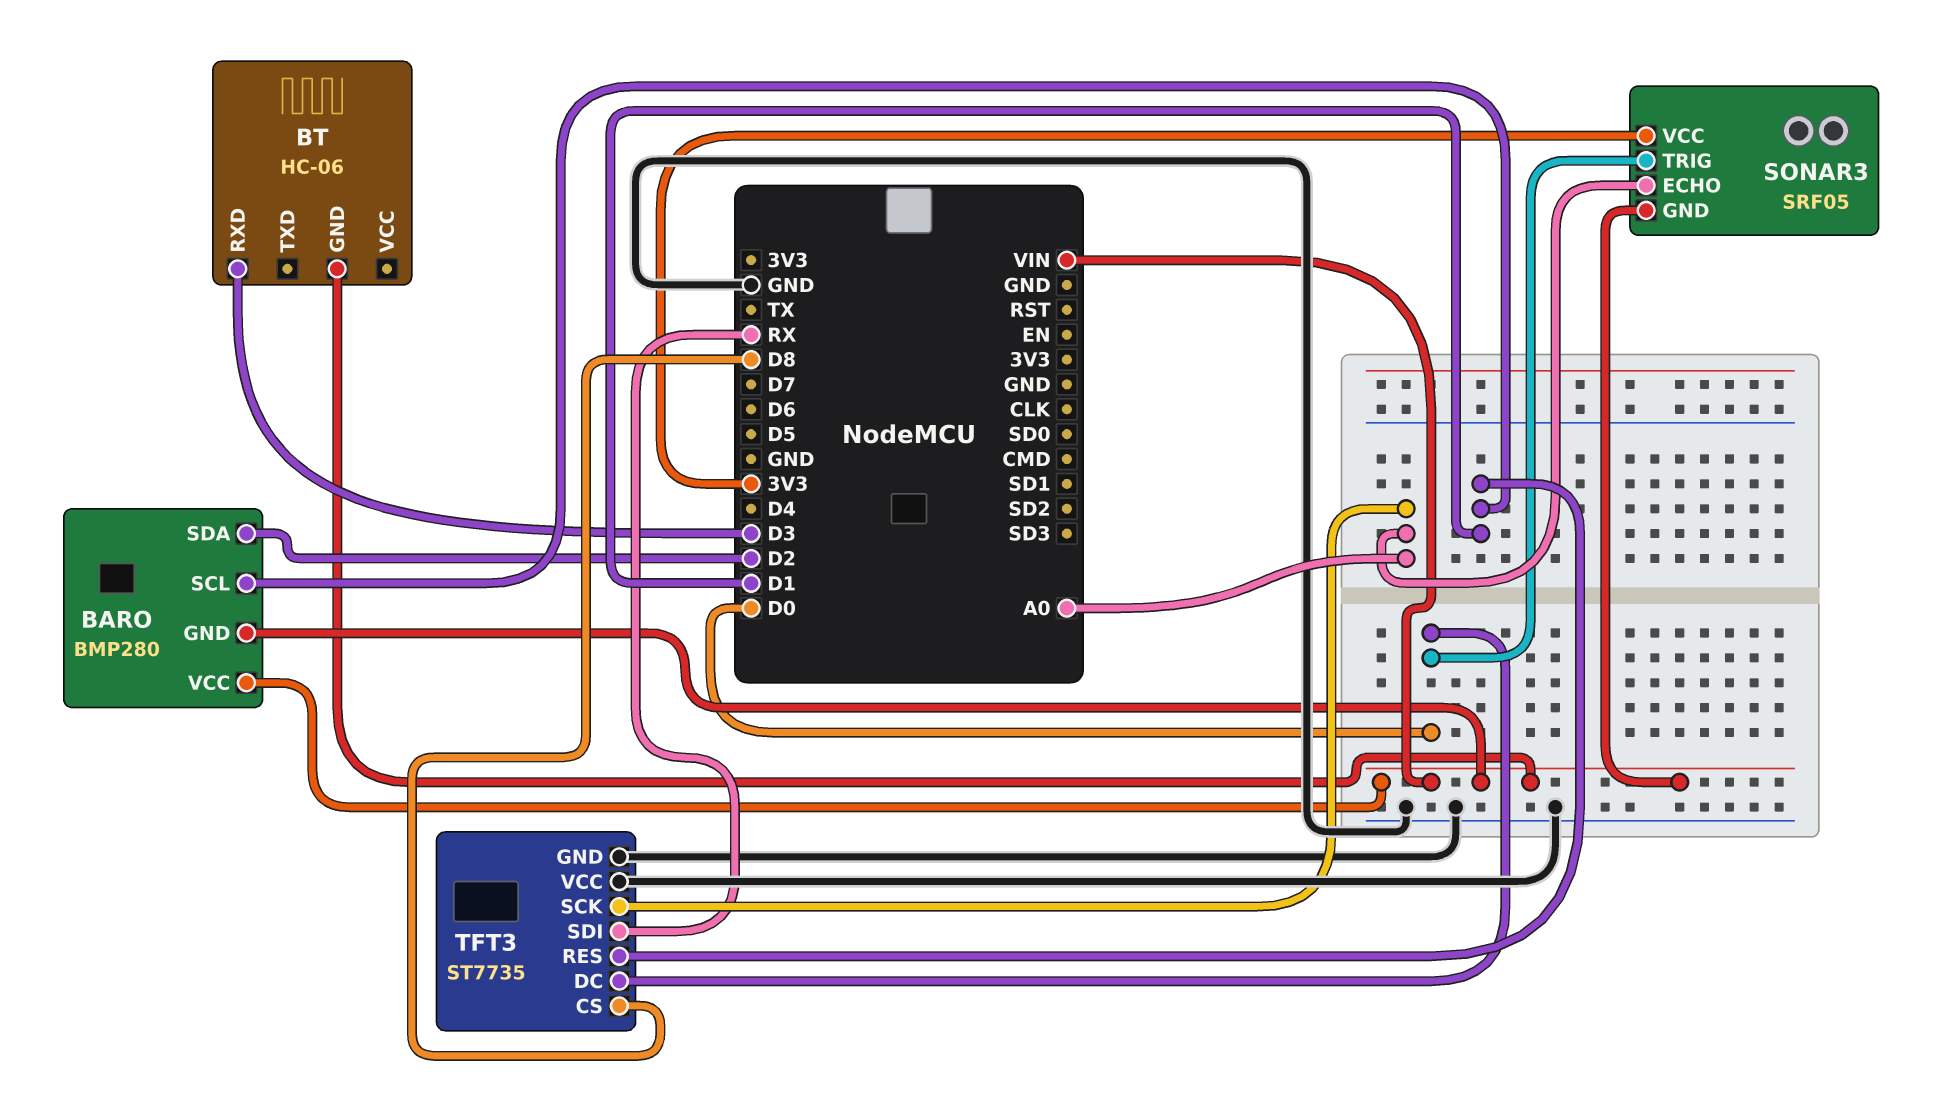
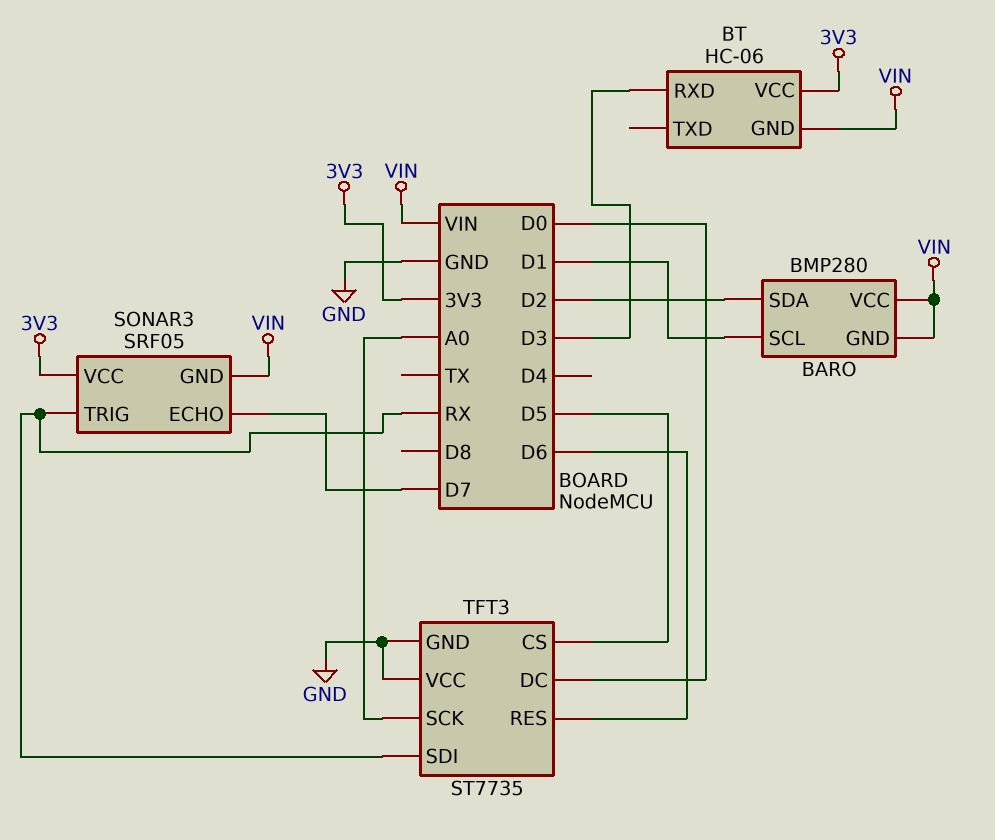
BT pin VCC: none -> 3V3
SONAR3 pin ECHO: A0 -> D7
SONAR3 pin TRIG: D0 -> RX
TFT3 pin CS: D8 -> D5
TFT3 pin RES: D1 -> D6

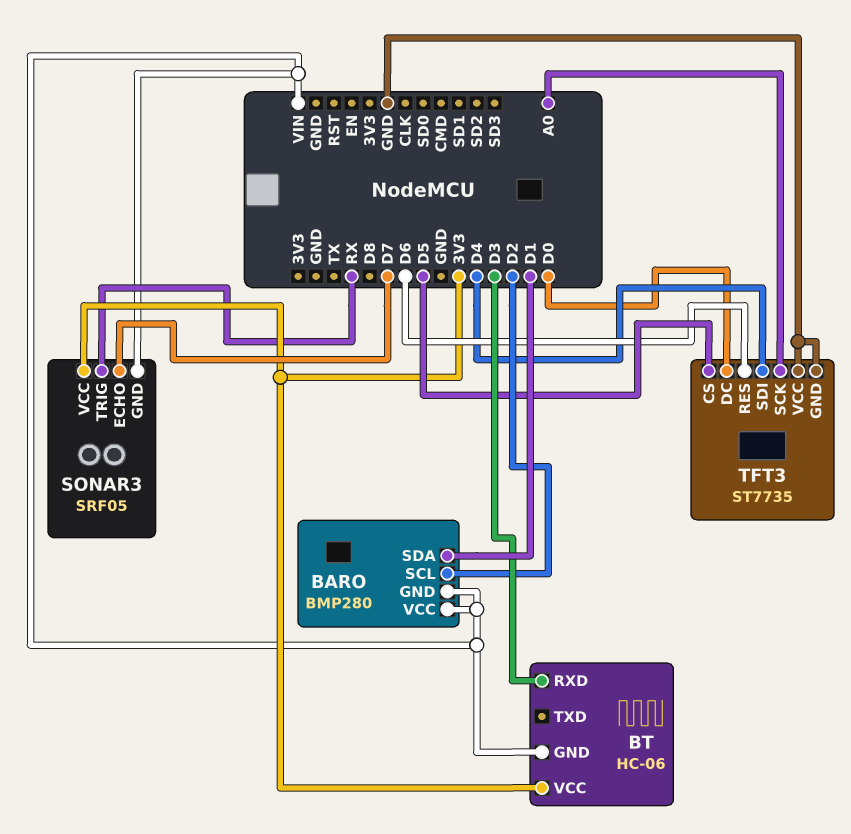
BARO pin SCL: D1 -> D2
BARO pin SDA: D2 -> D1
TFT3 pin SDI: RX -> D4

